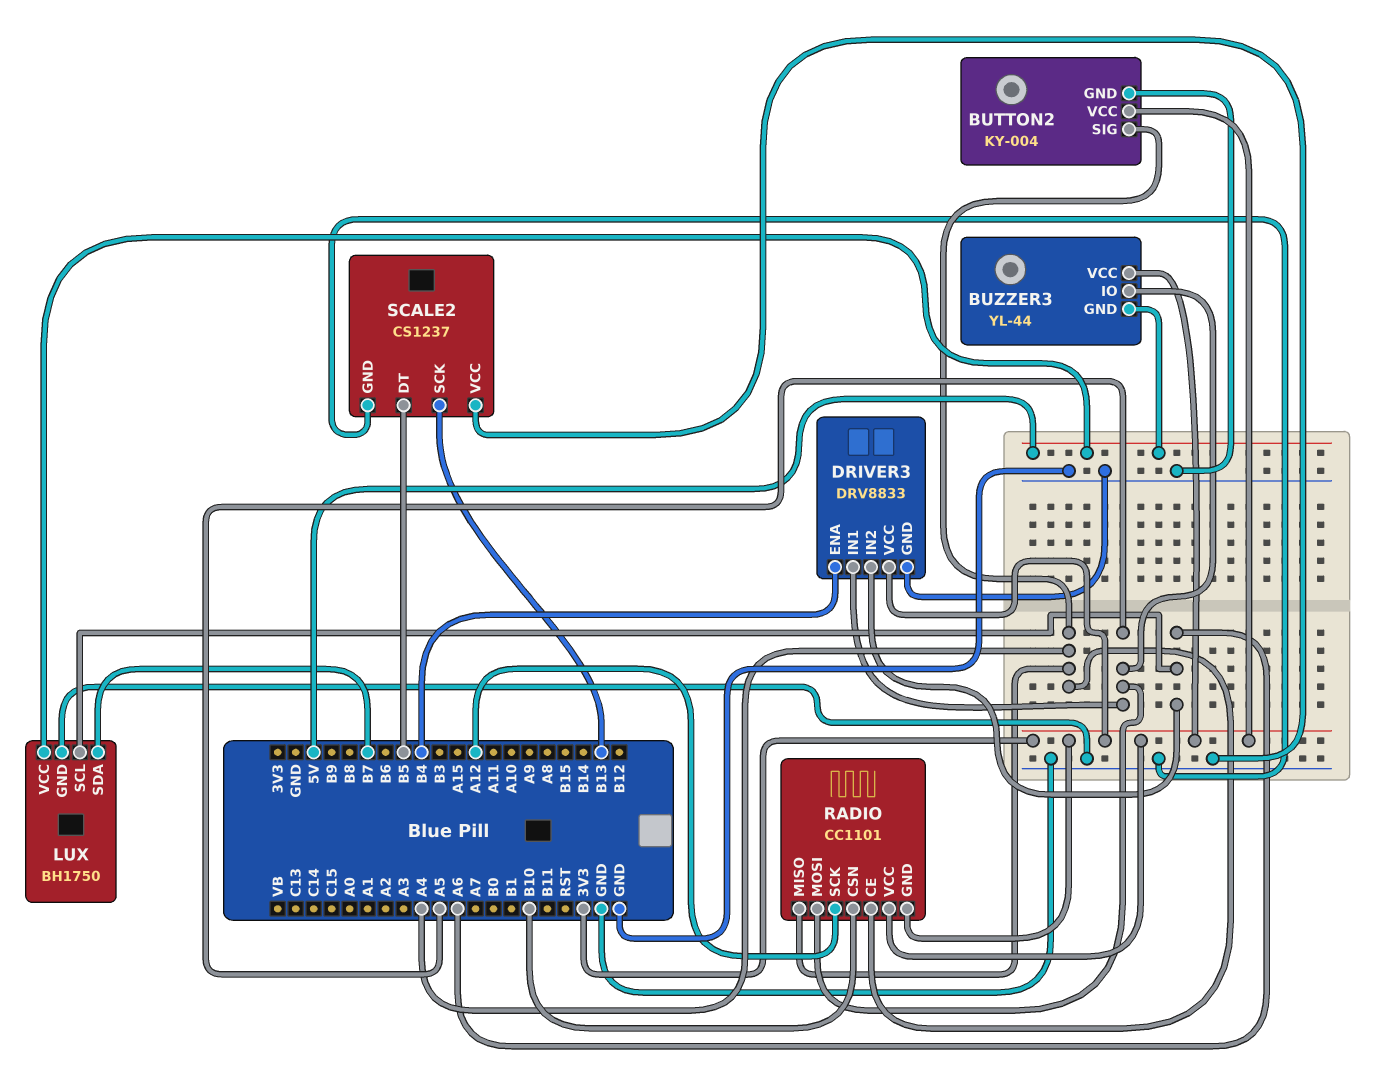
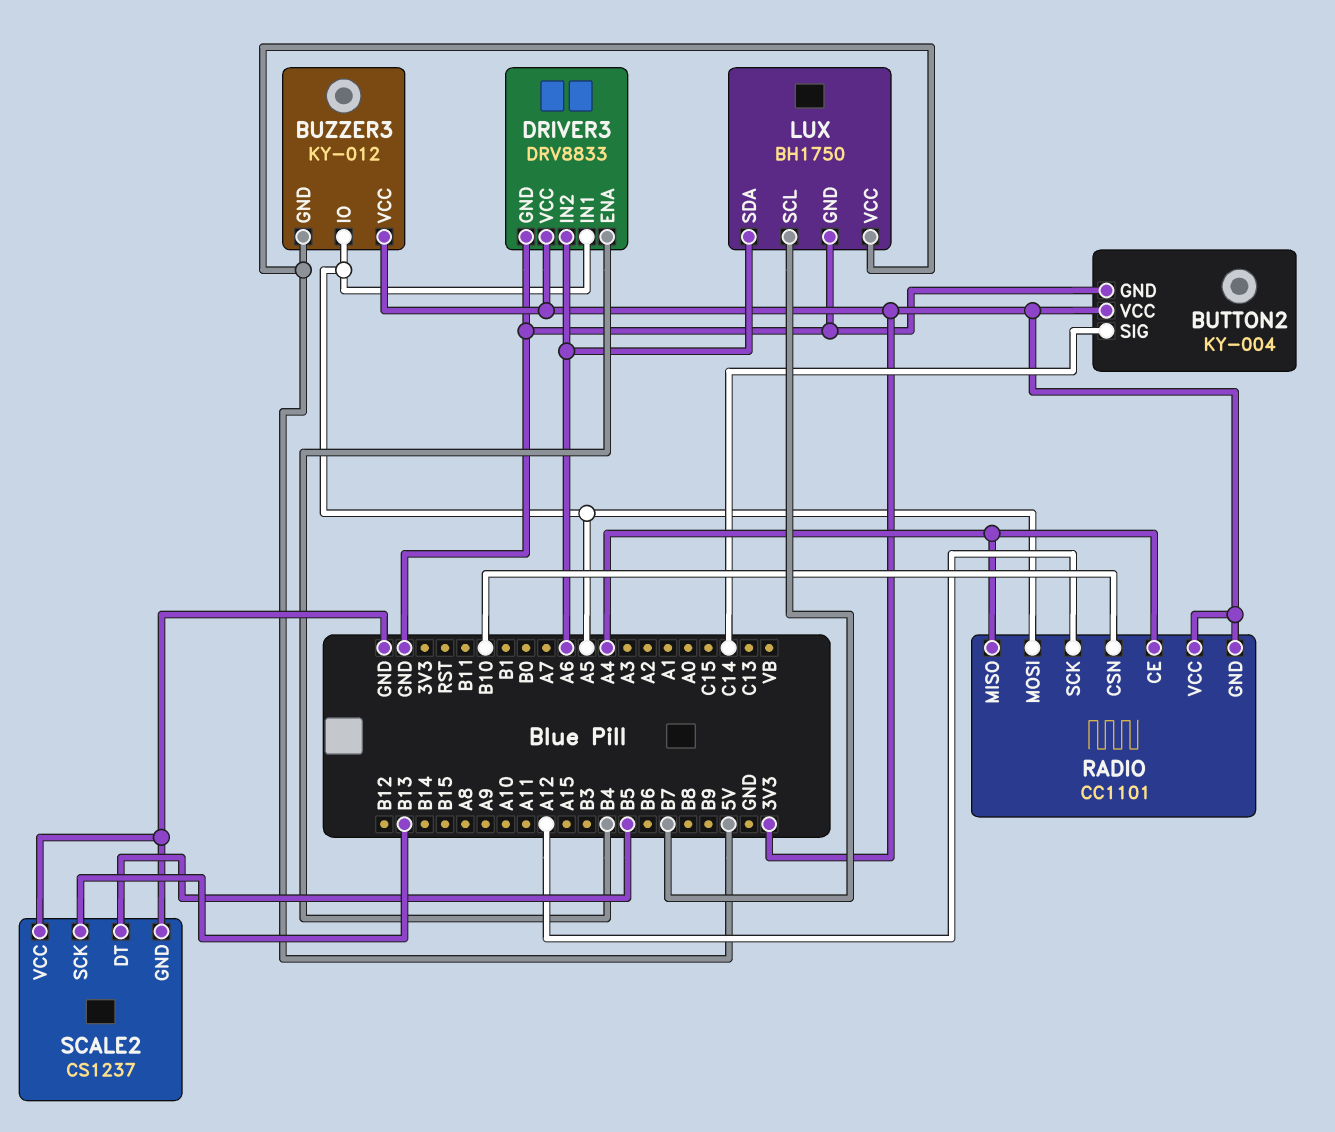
BUTTON2 pin SIG: A4 -> C14
BUZZER3: YL-44 -> KY-012
LUX pin SCL: A6 -> B7
LUX pin SDA: B7 -> A6

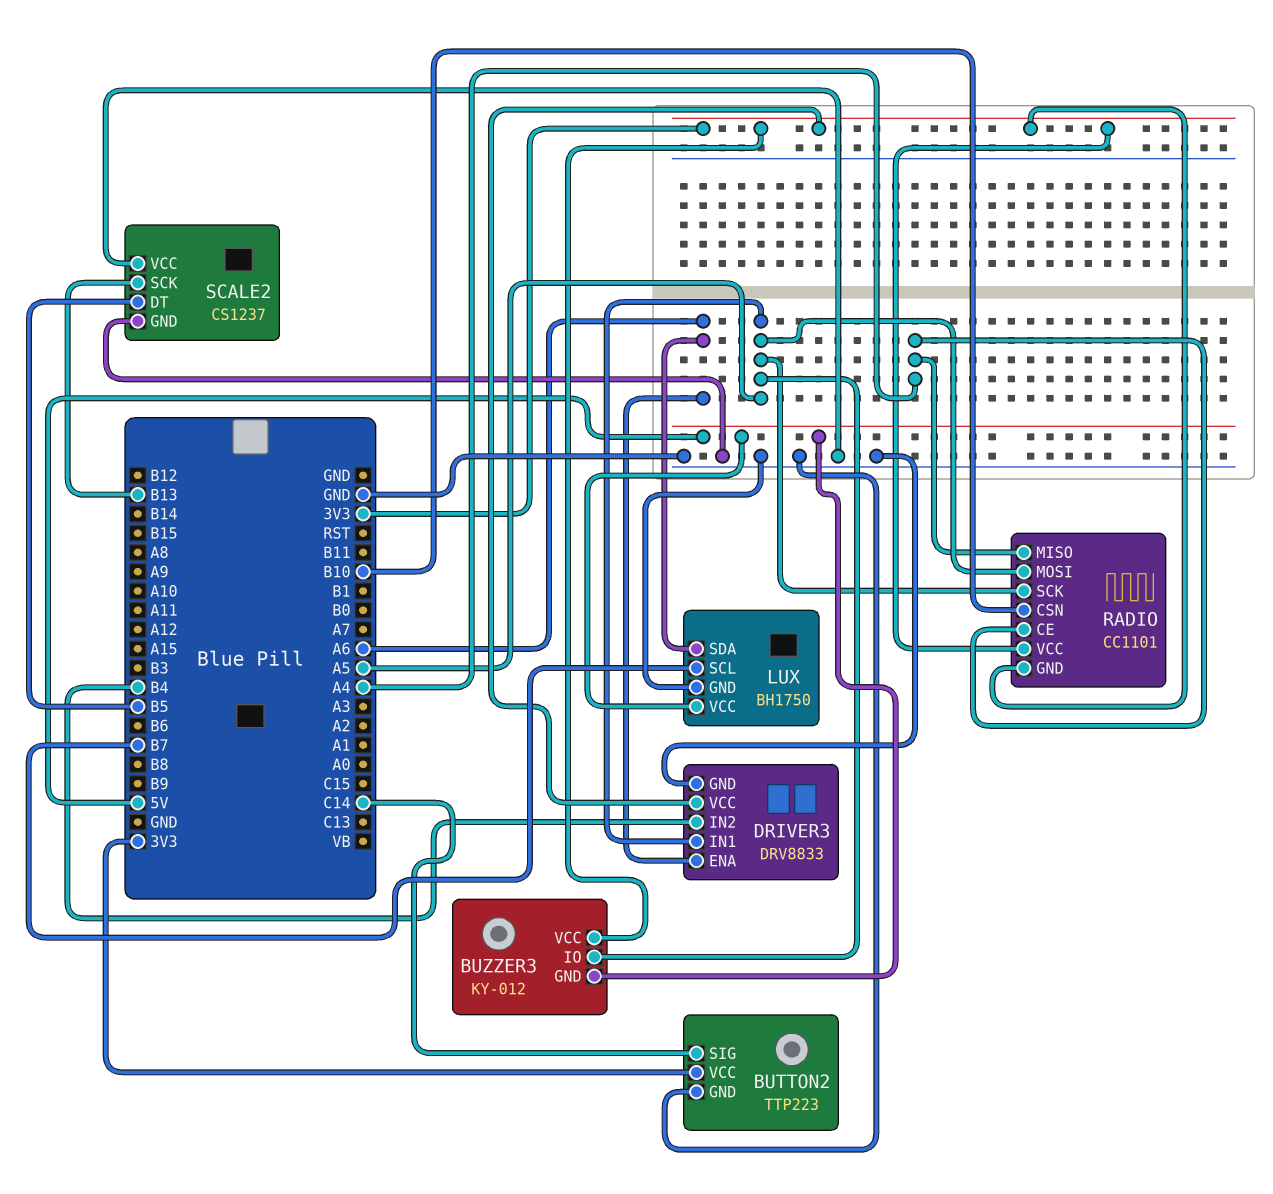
BUTTON2: KY-004 -> TTP223
DRIVER3 pin ENA: B4 -> A6
DRIVER3 pin IN2: A6 -> B4
RADIO pin SCK: A12 -> A5

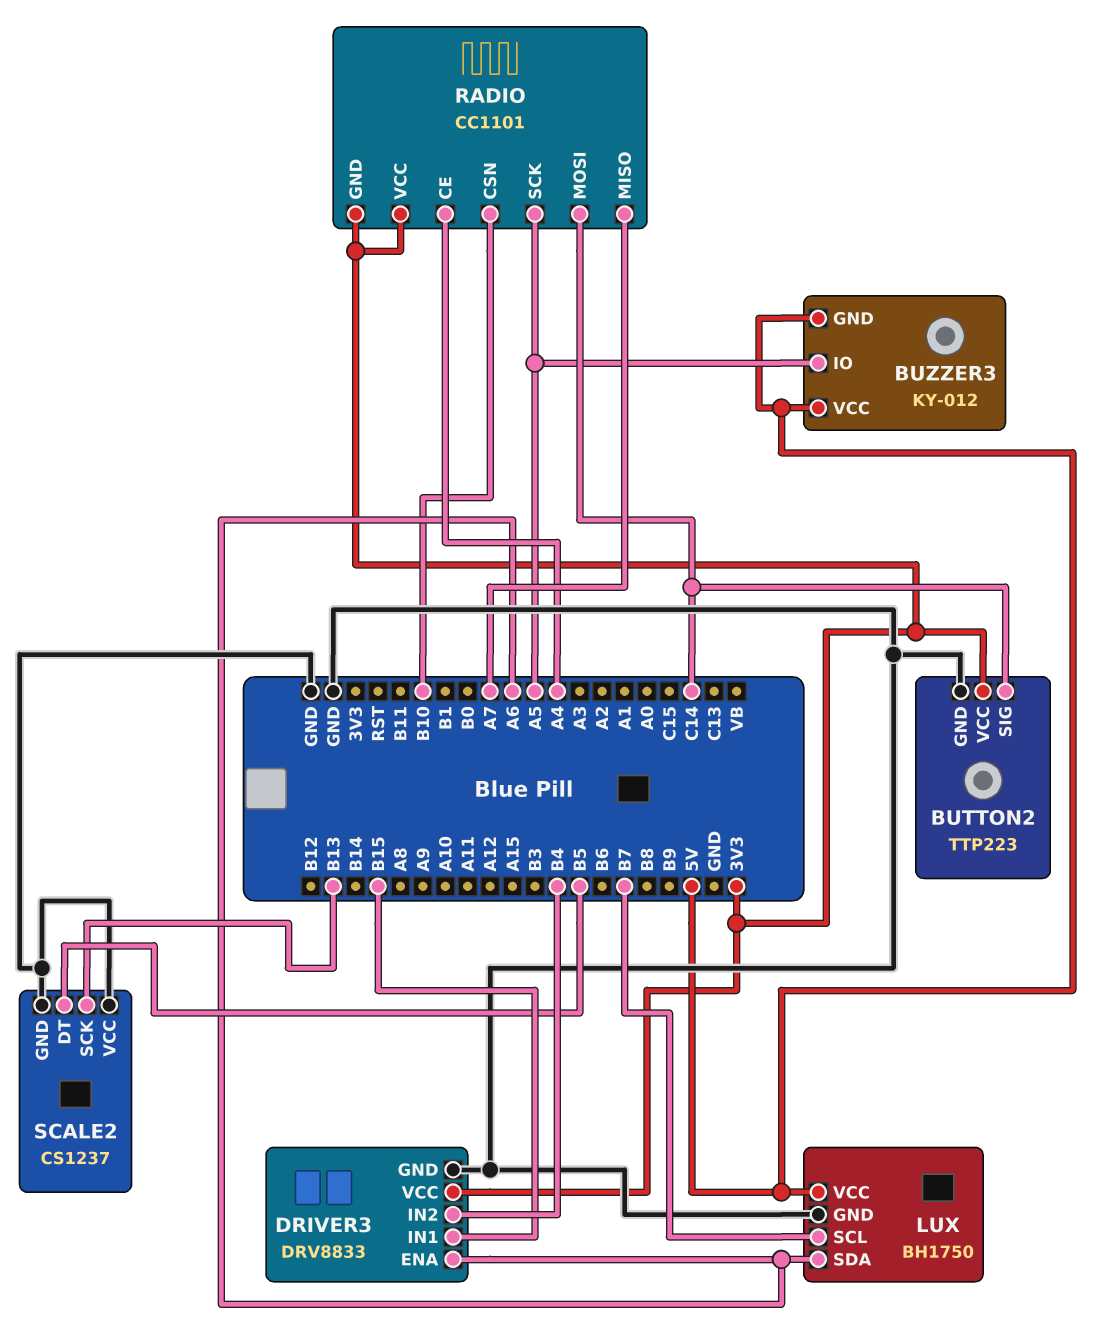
BUZZER3 pin VCC: 3V3 -> 5V
DRIVER3 pin IN1: A5 -> B15
RADIO pin MISO: A4 -> A7
RADIO pin MOSI: A5 -> C14

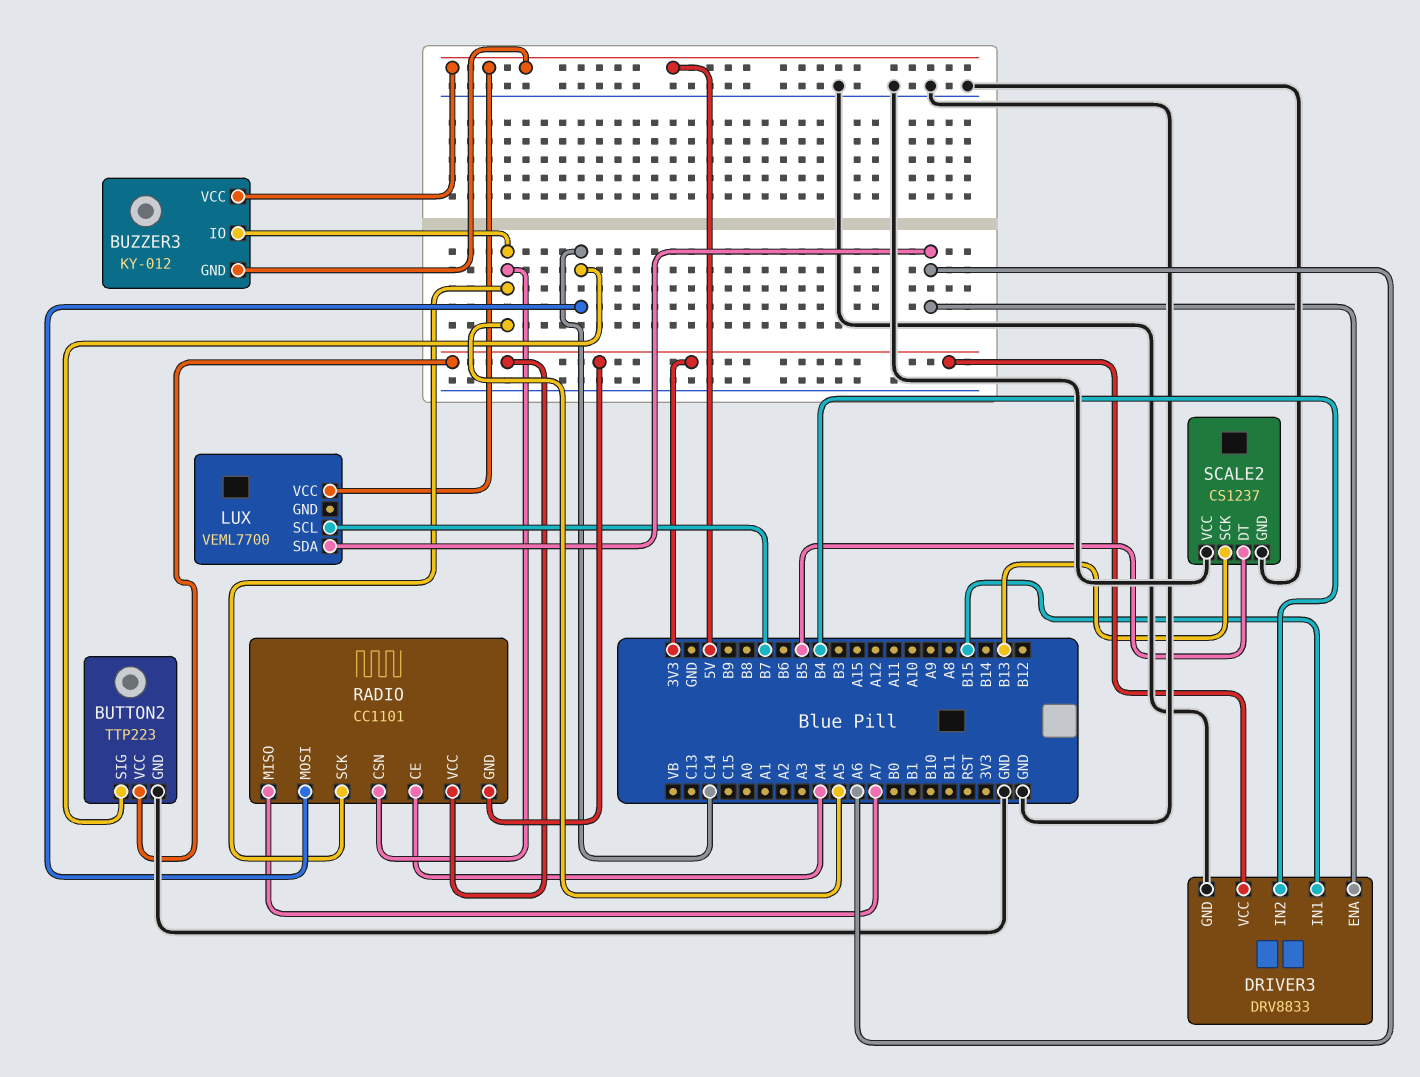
LUX: BH1750 -> VEML7700
LUX pin GND: GND -> none
RADIO pin CSN: B10 -> A5

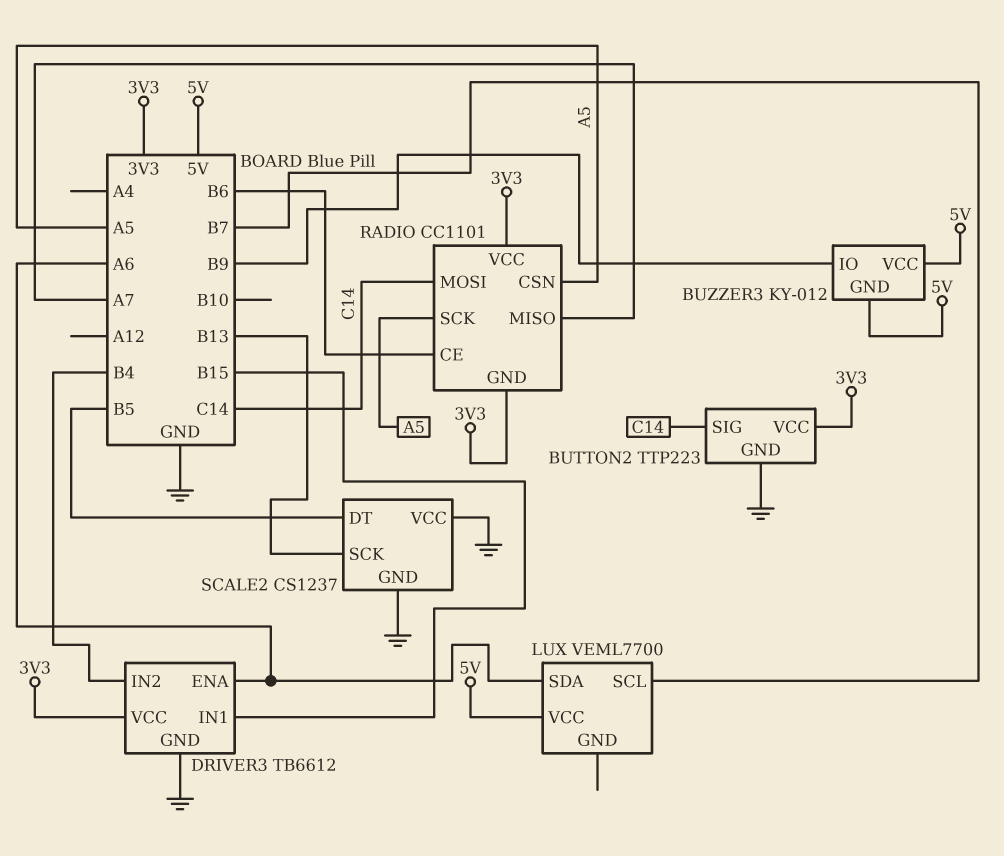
BUZZER3 pin IO: A5 -> B9
DRIVER3: DRV8833 -> TB6612
RADIO pin CE: A4 -> B6

